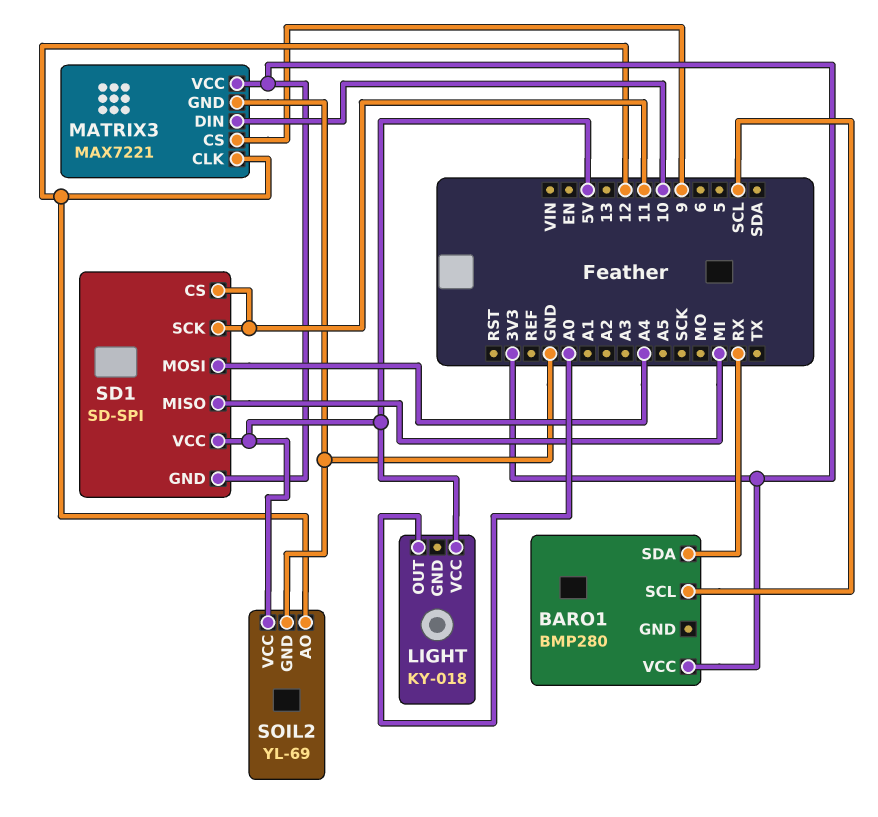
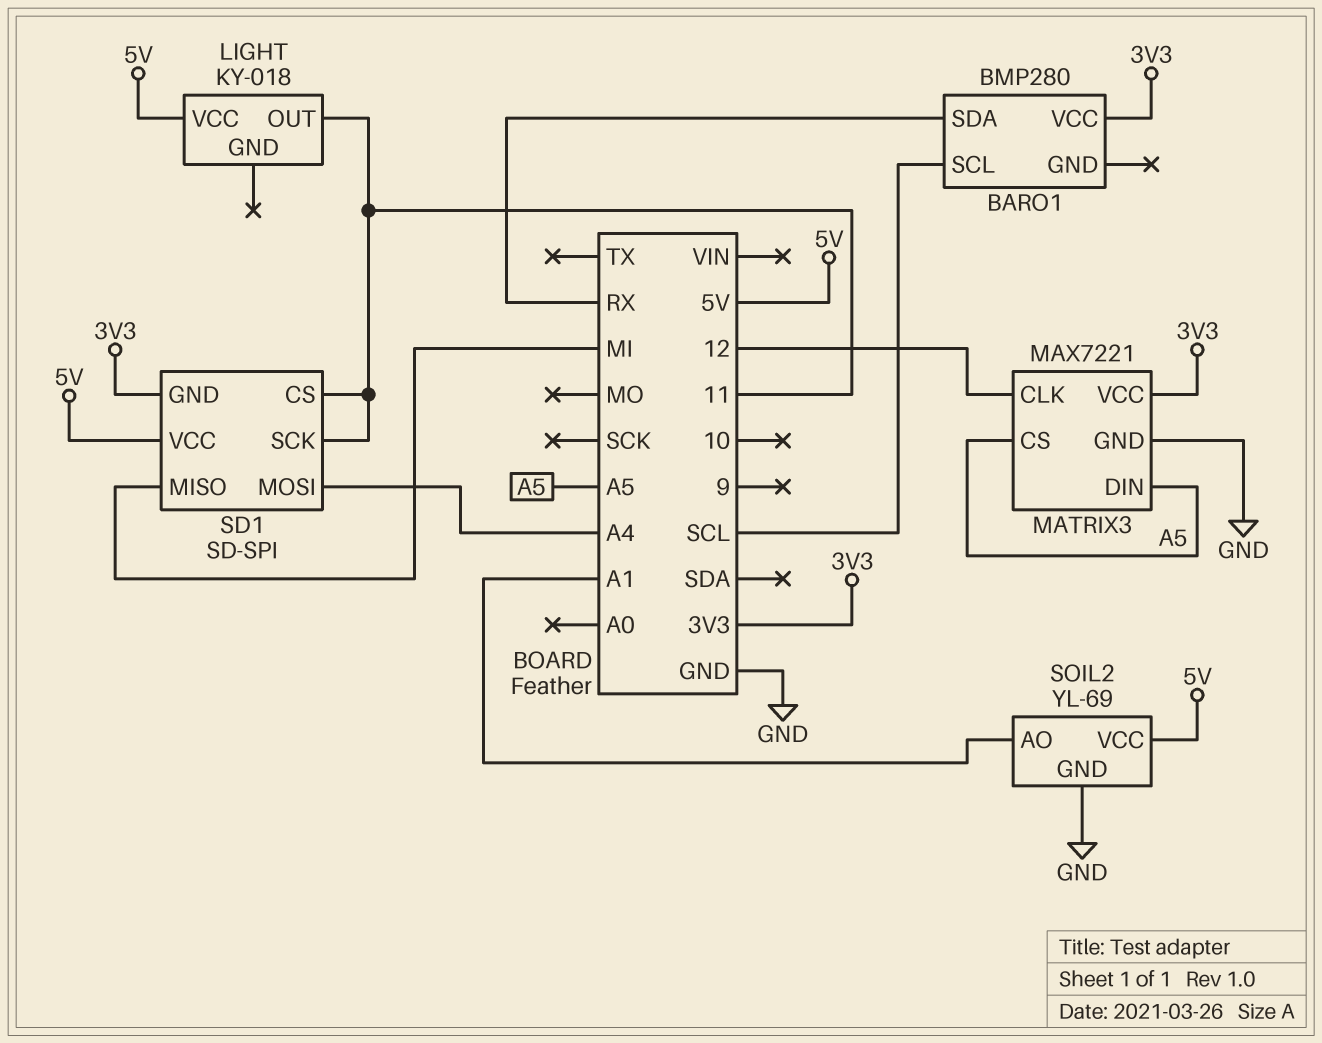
LIGHT pin OUT: A0 -> 11
MATRIX3 pin CS: 9 -> A5
MATRIX3 pin DIN: 10 -> A5
SOIL2 pin AO: 12 -> A1

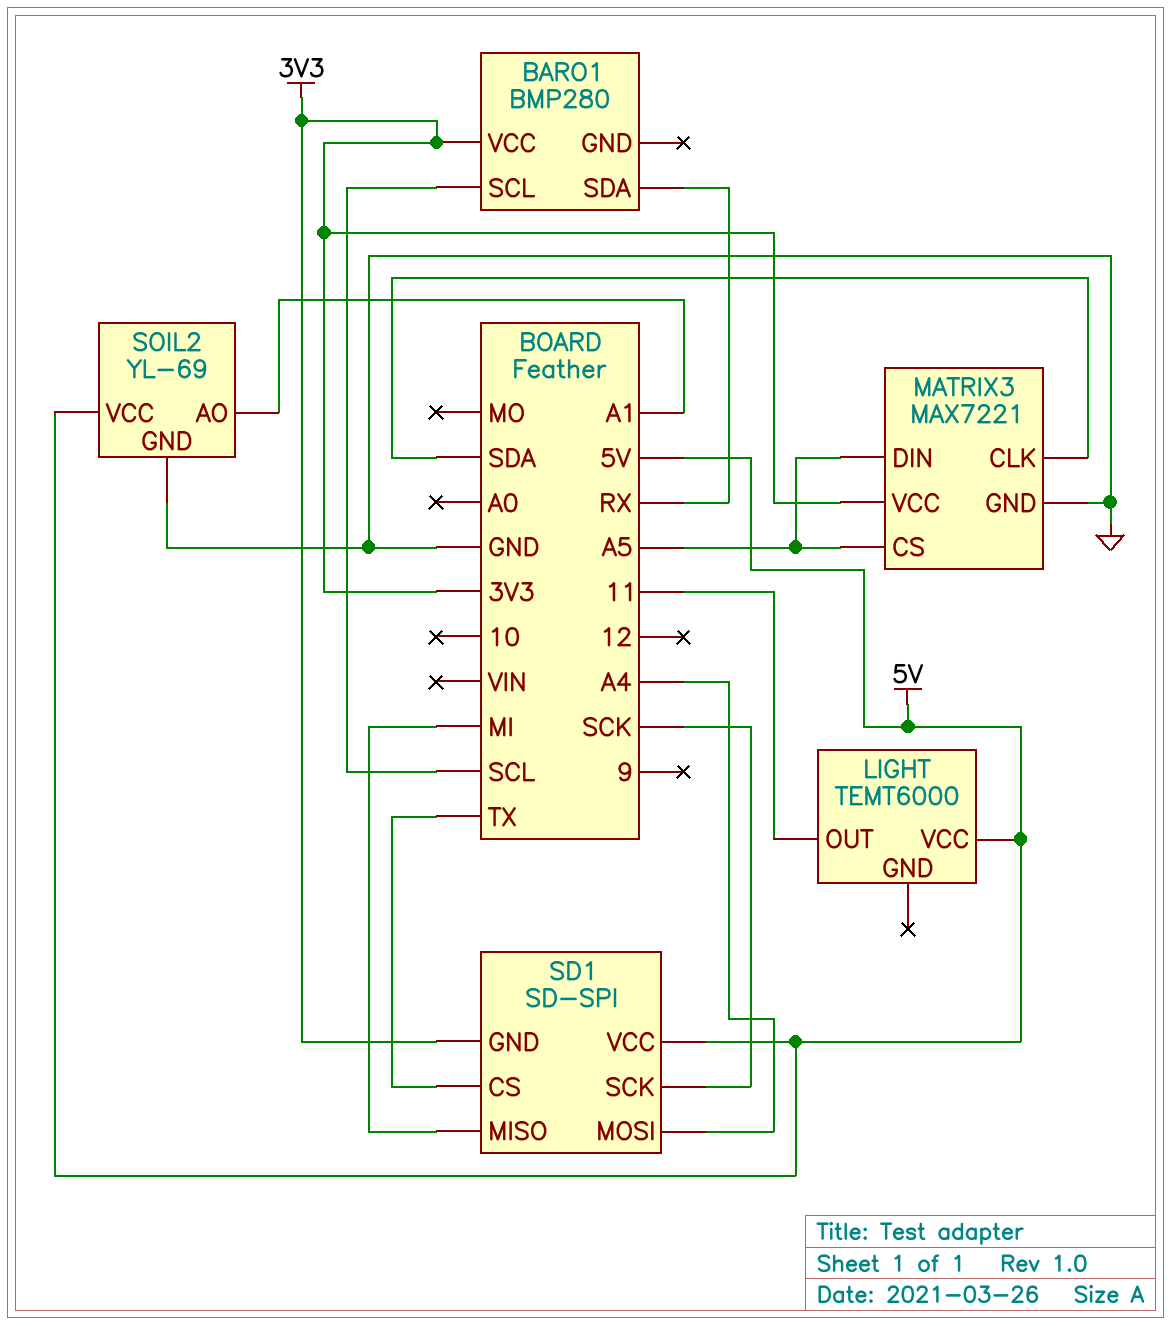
LIGHT: KY-018 -> TEMT6000
MATRIX3 pin CLK: 12 -> SDA
SD1 pin CS: 11 -> TX
SD1 pin SCK: 11 -> SCK

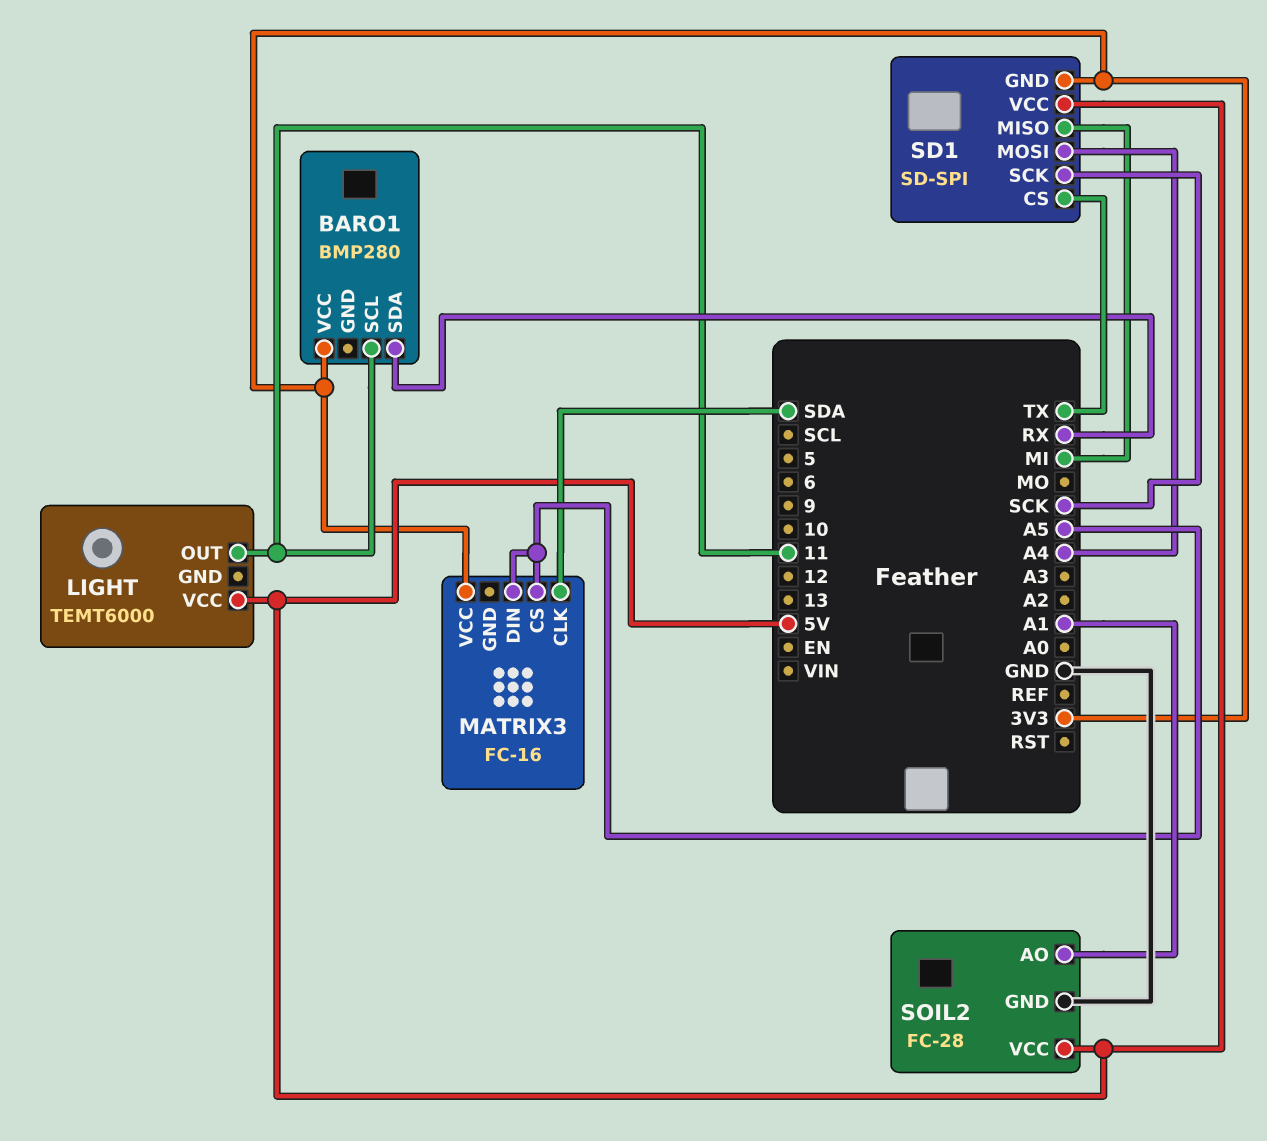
BARO1 pin SCL: SCL -> 11
MATRIX3: MAX7221 -> FC-16
MATRIX3 pin GND: GND -> none
SOIL2: YL-69 -> FC-28

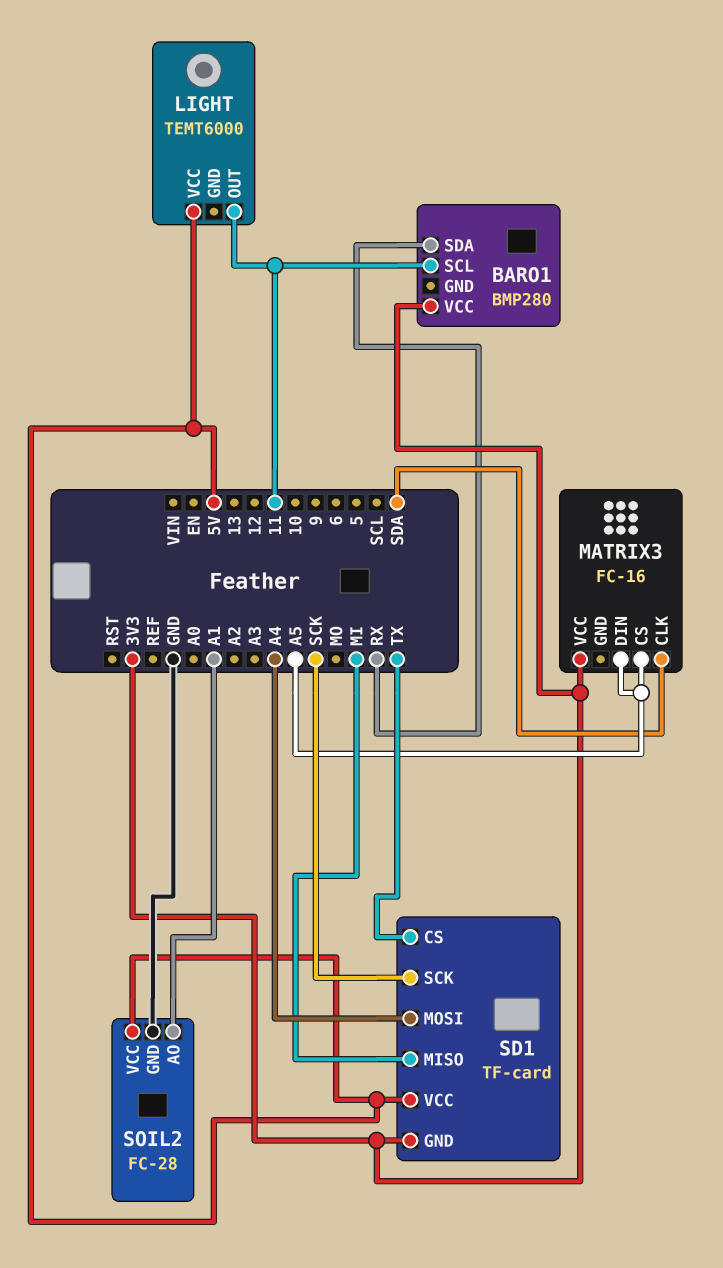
SD1: SD-SPI -> TF-card

